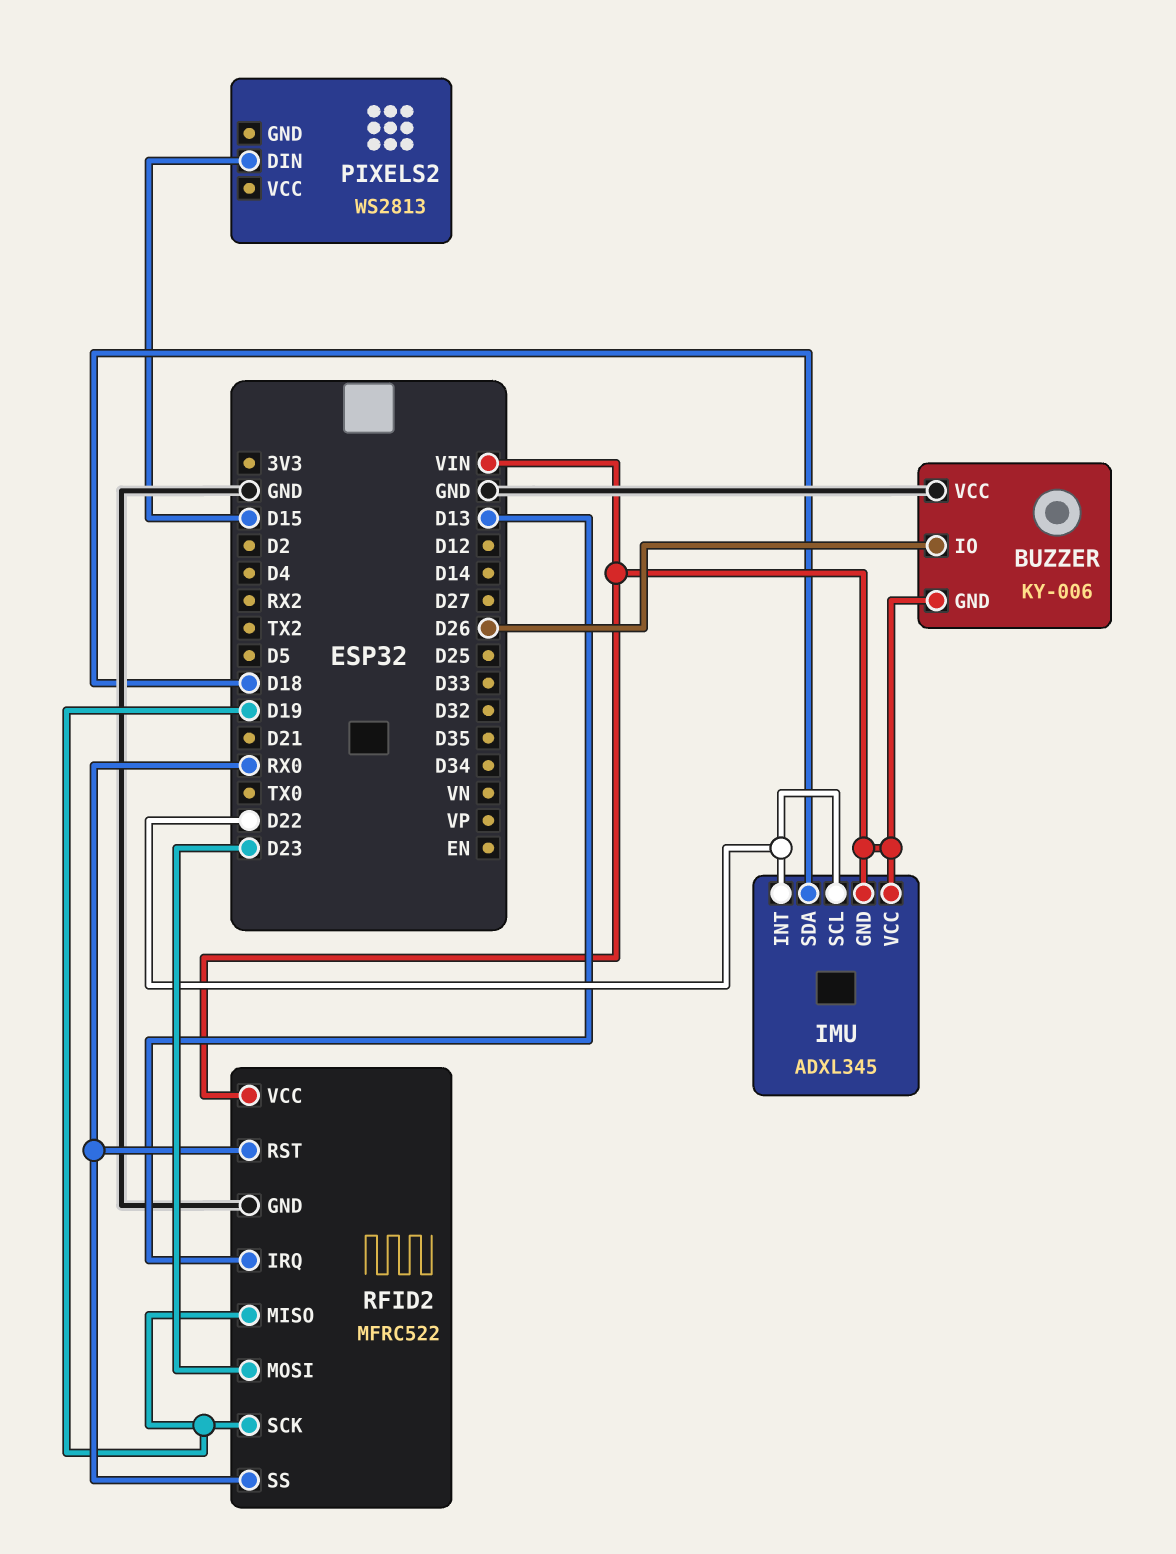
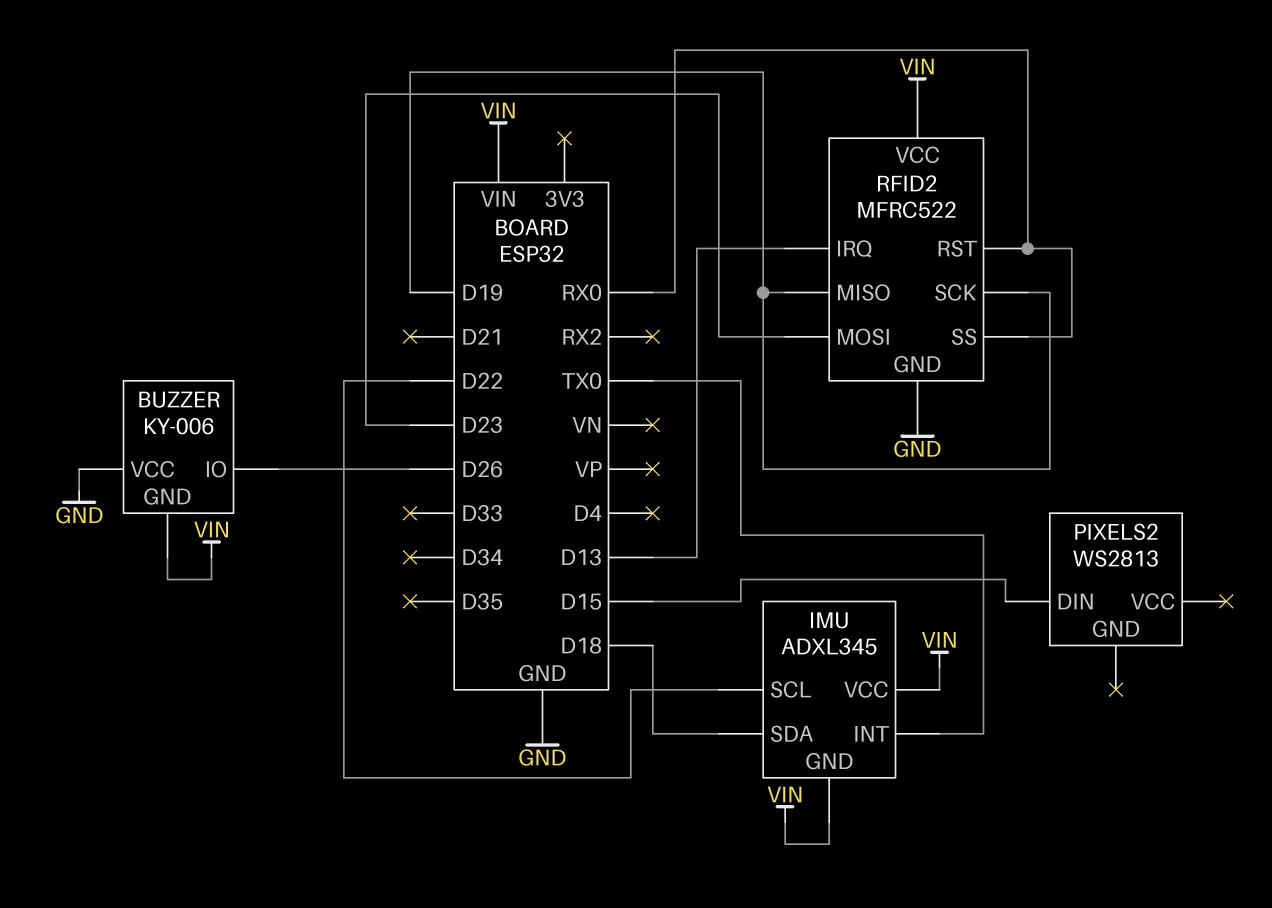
IMU pin INT: D22 -> TX0

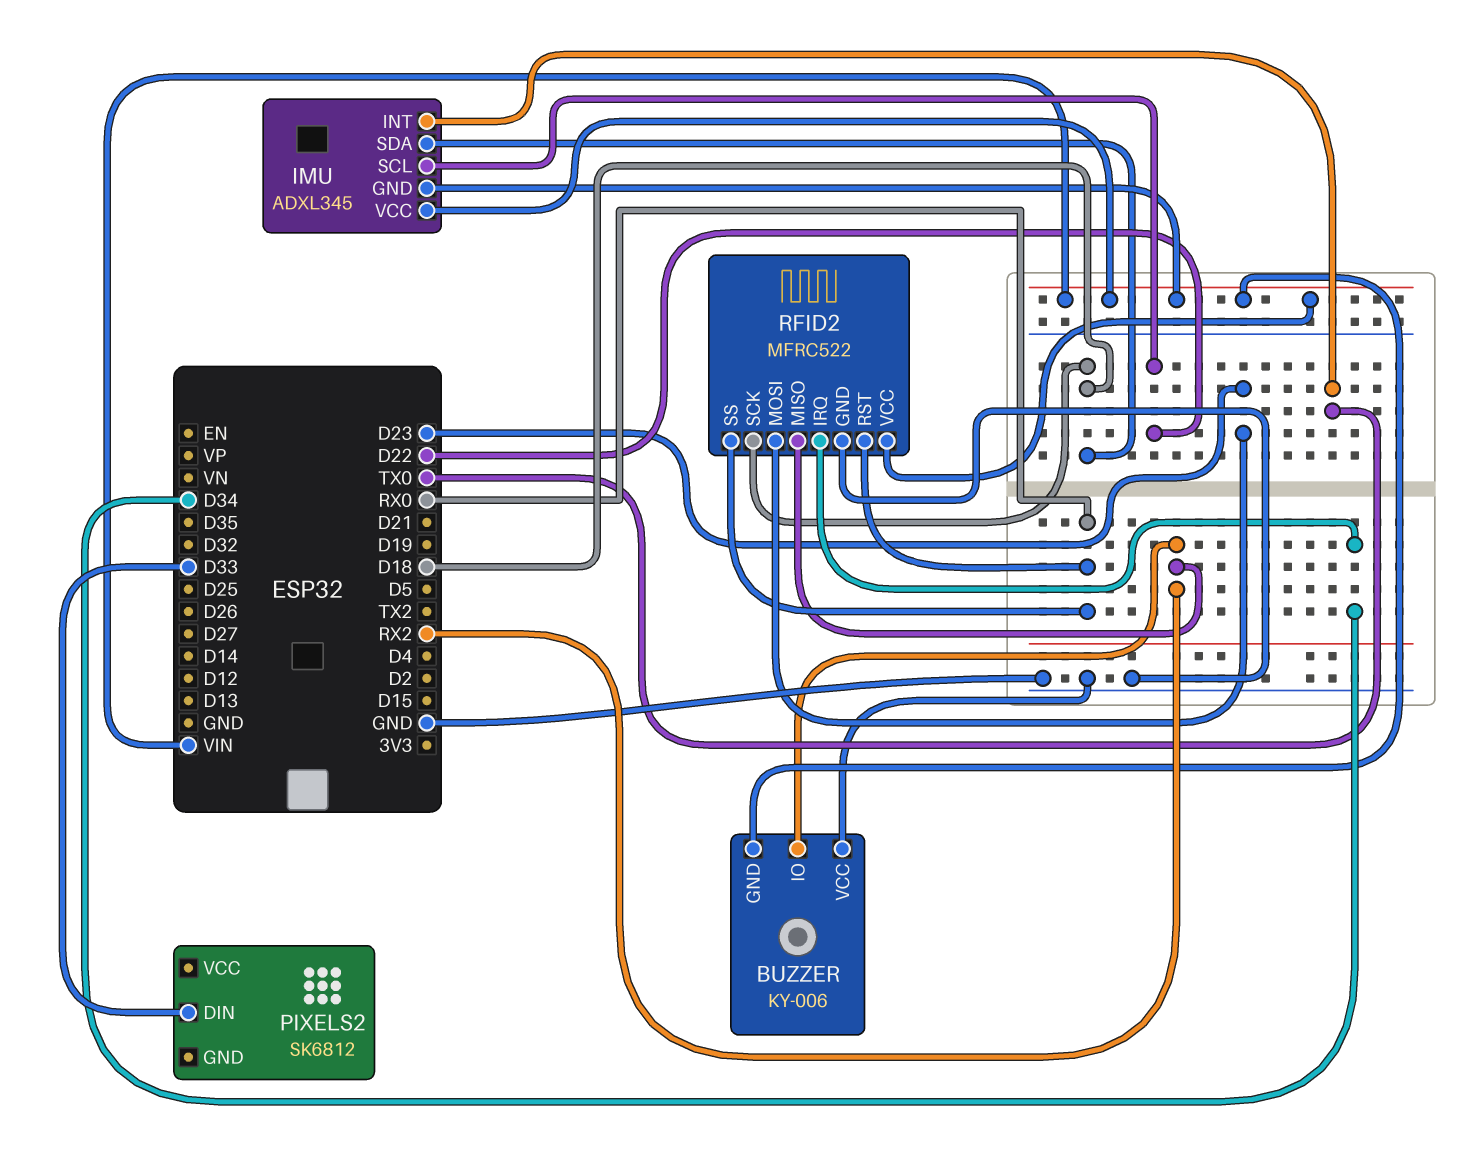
BUZZER pin IO: D26 -> RX2
PIXELS2: WS2813 -> SK6812
PIXELS2 pin DIN: D15 -> D33
RFID2 pin IRQ: D13 -> D34
RFID2 pin MISO: D19 -> RX2
RFID2 pin SCK: D19 -> D18

